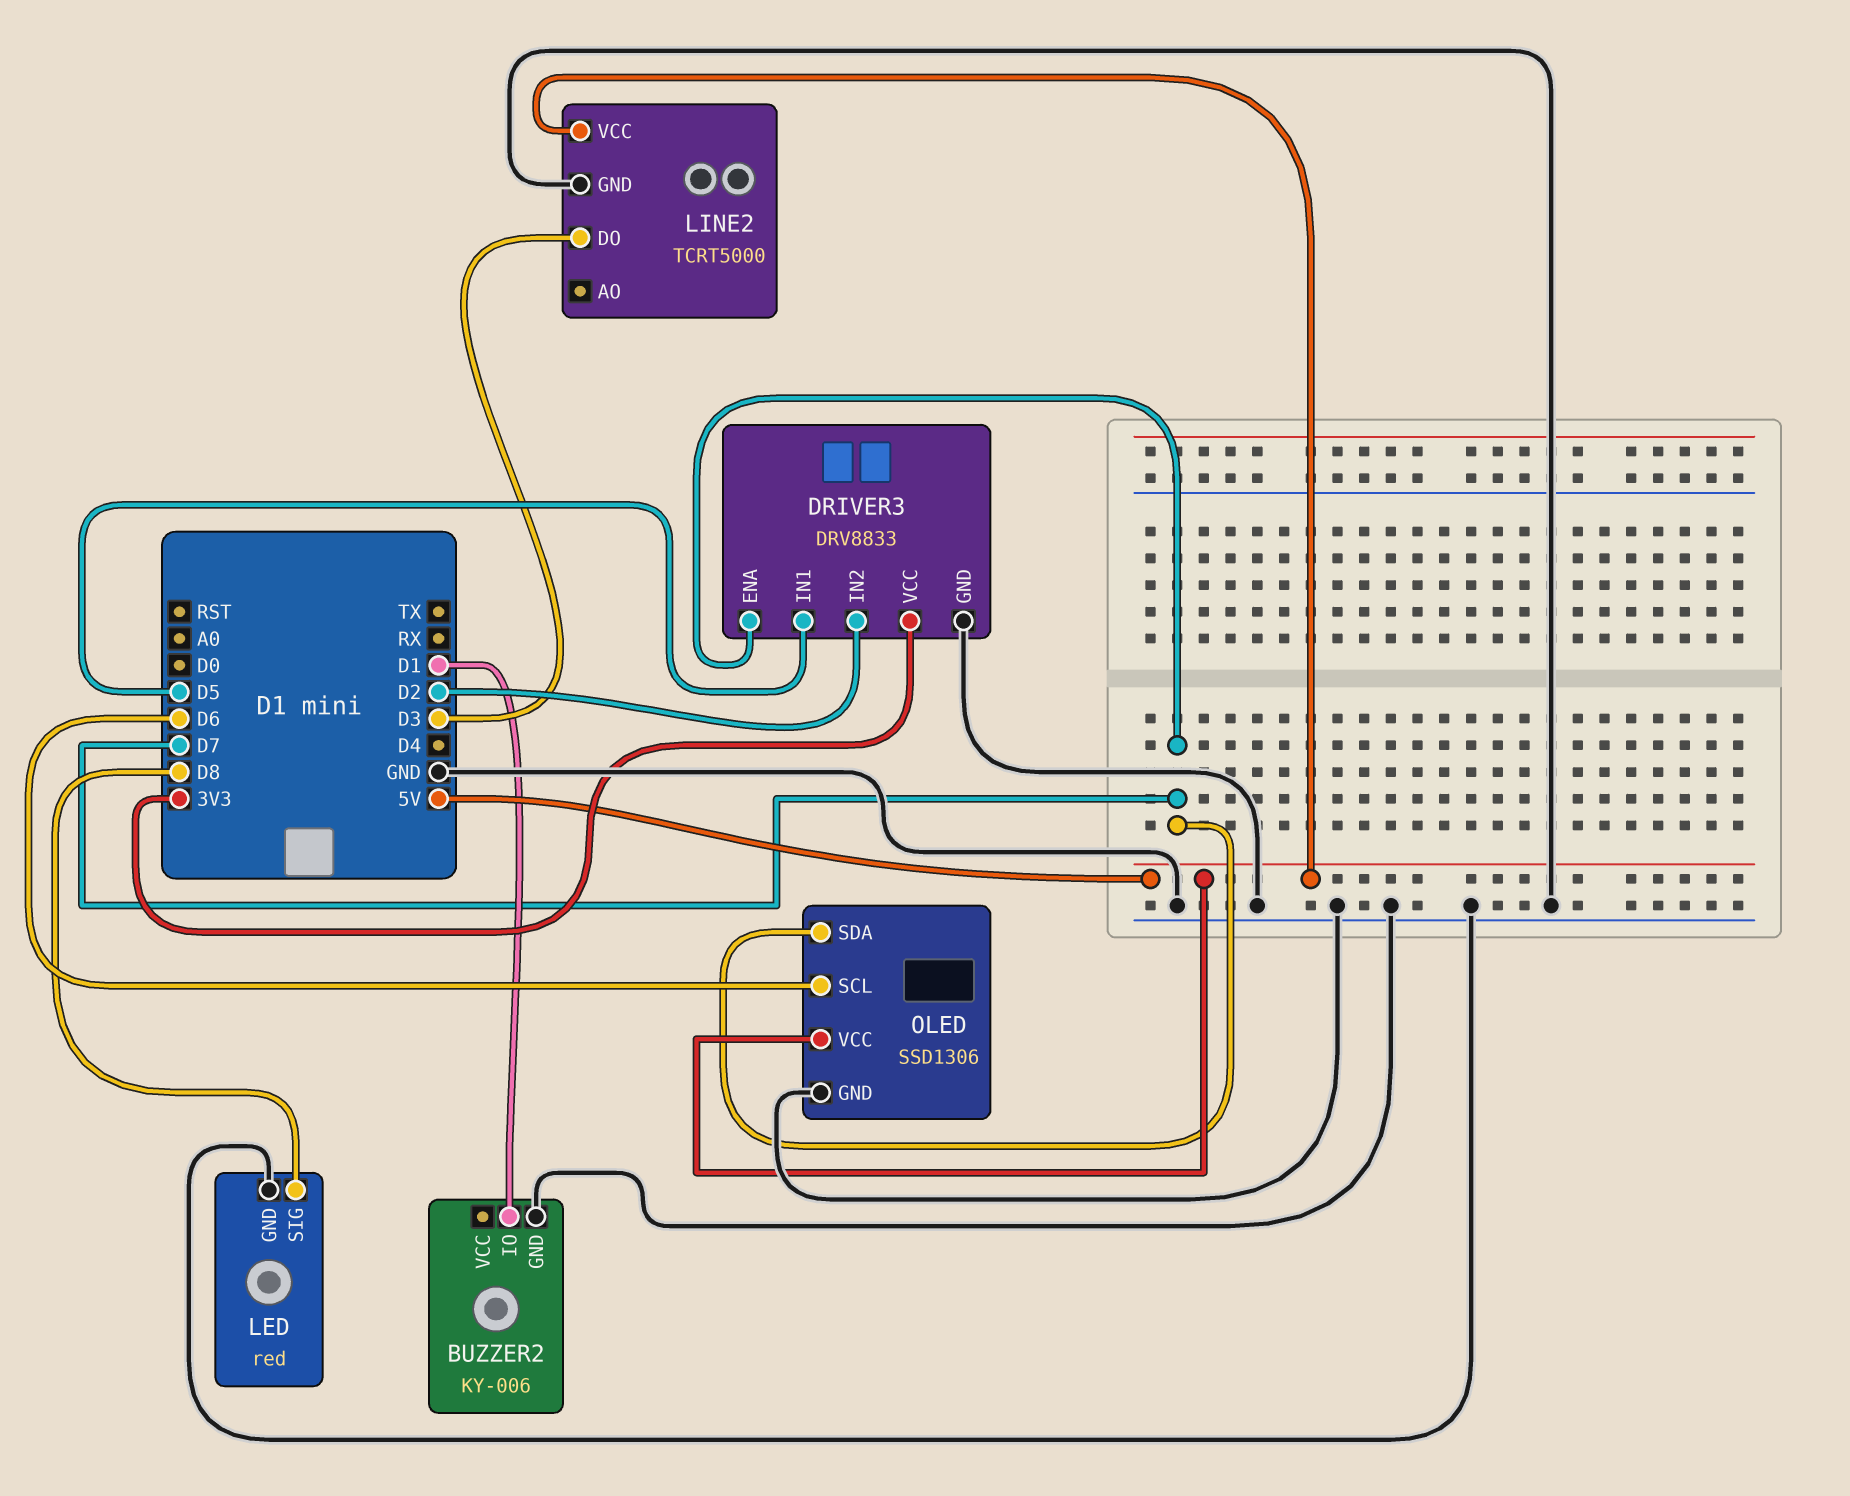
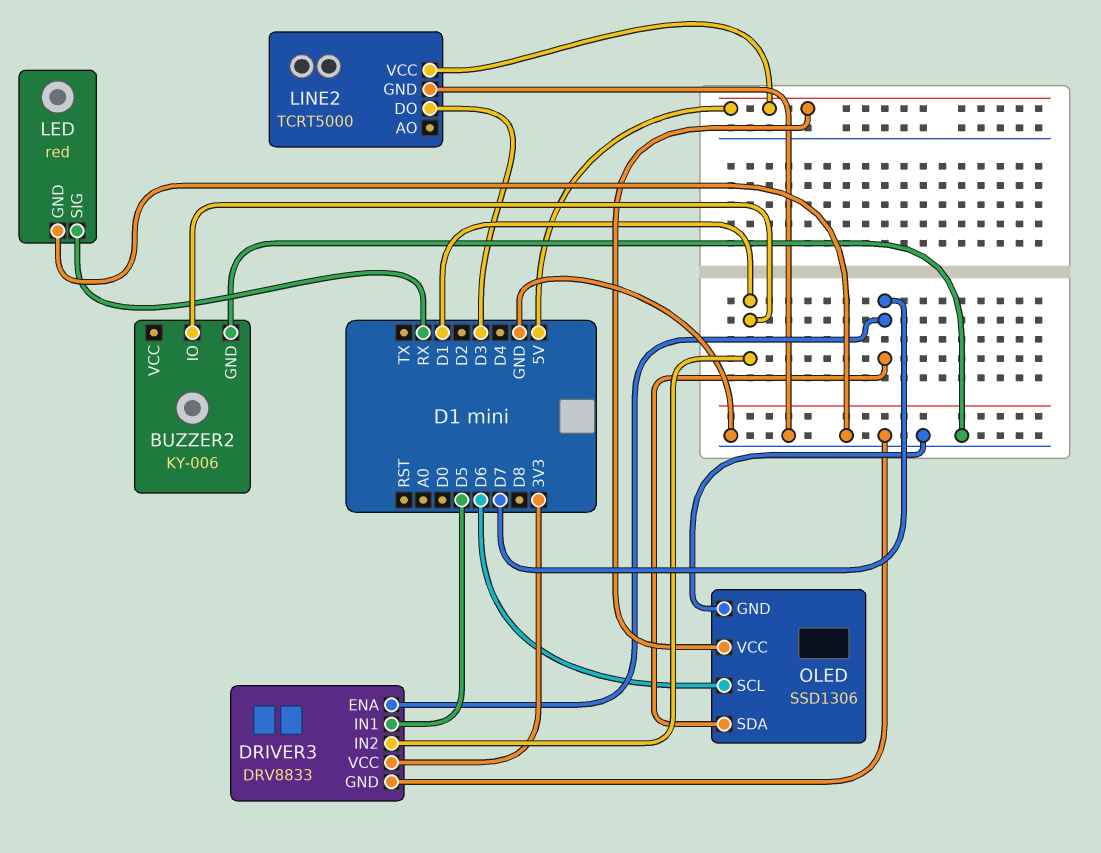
DRIVER3 pin IN2: D2 -> D1
LED pin SIG: D8 -> RX

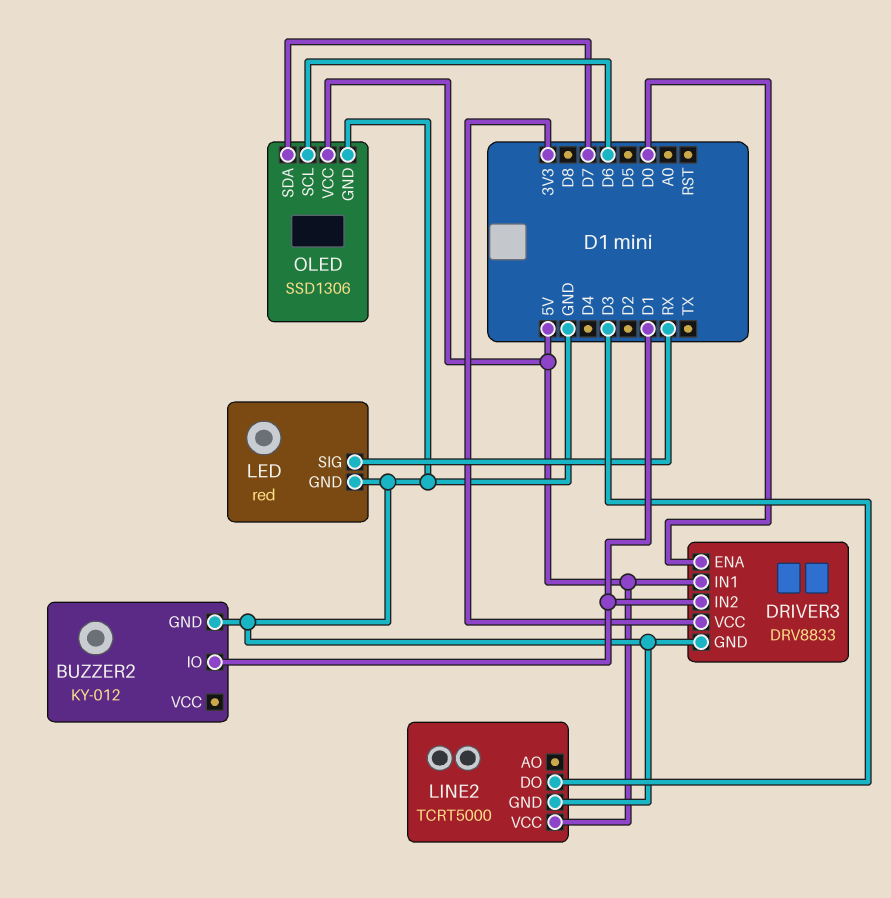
BUZZER2: KY-006 -> KY-012
DRIVER3 pin ENA: D7 -> D0
DRIVER3 pin IN1: D5 -> 5V

